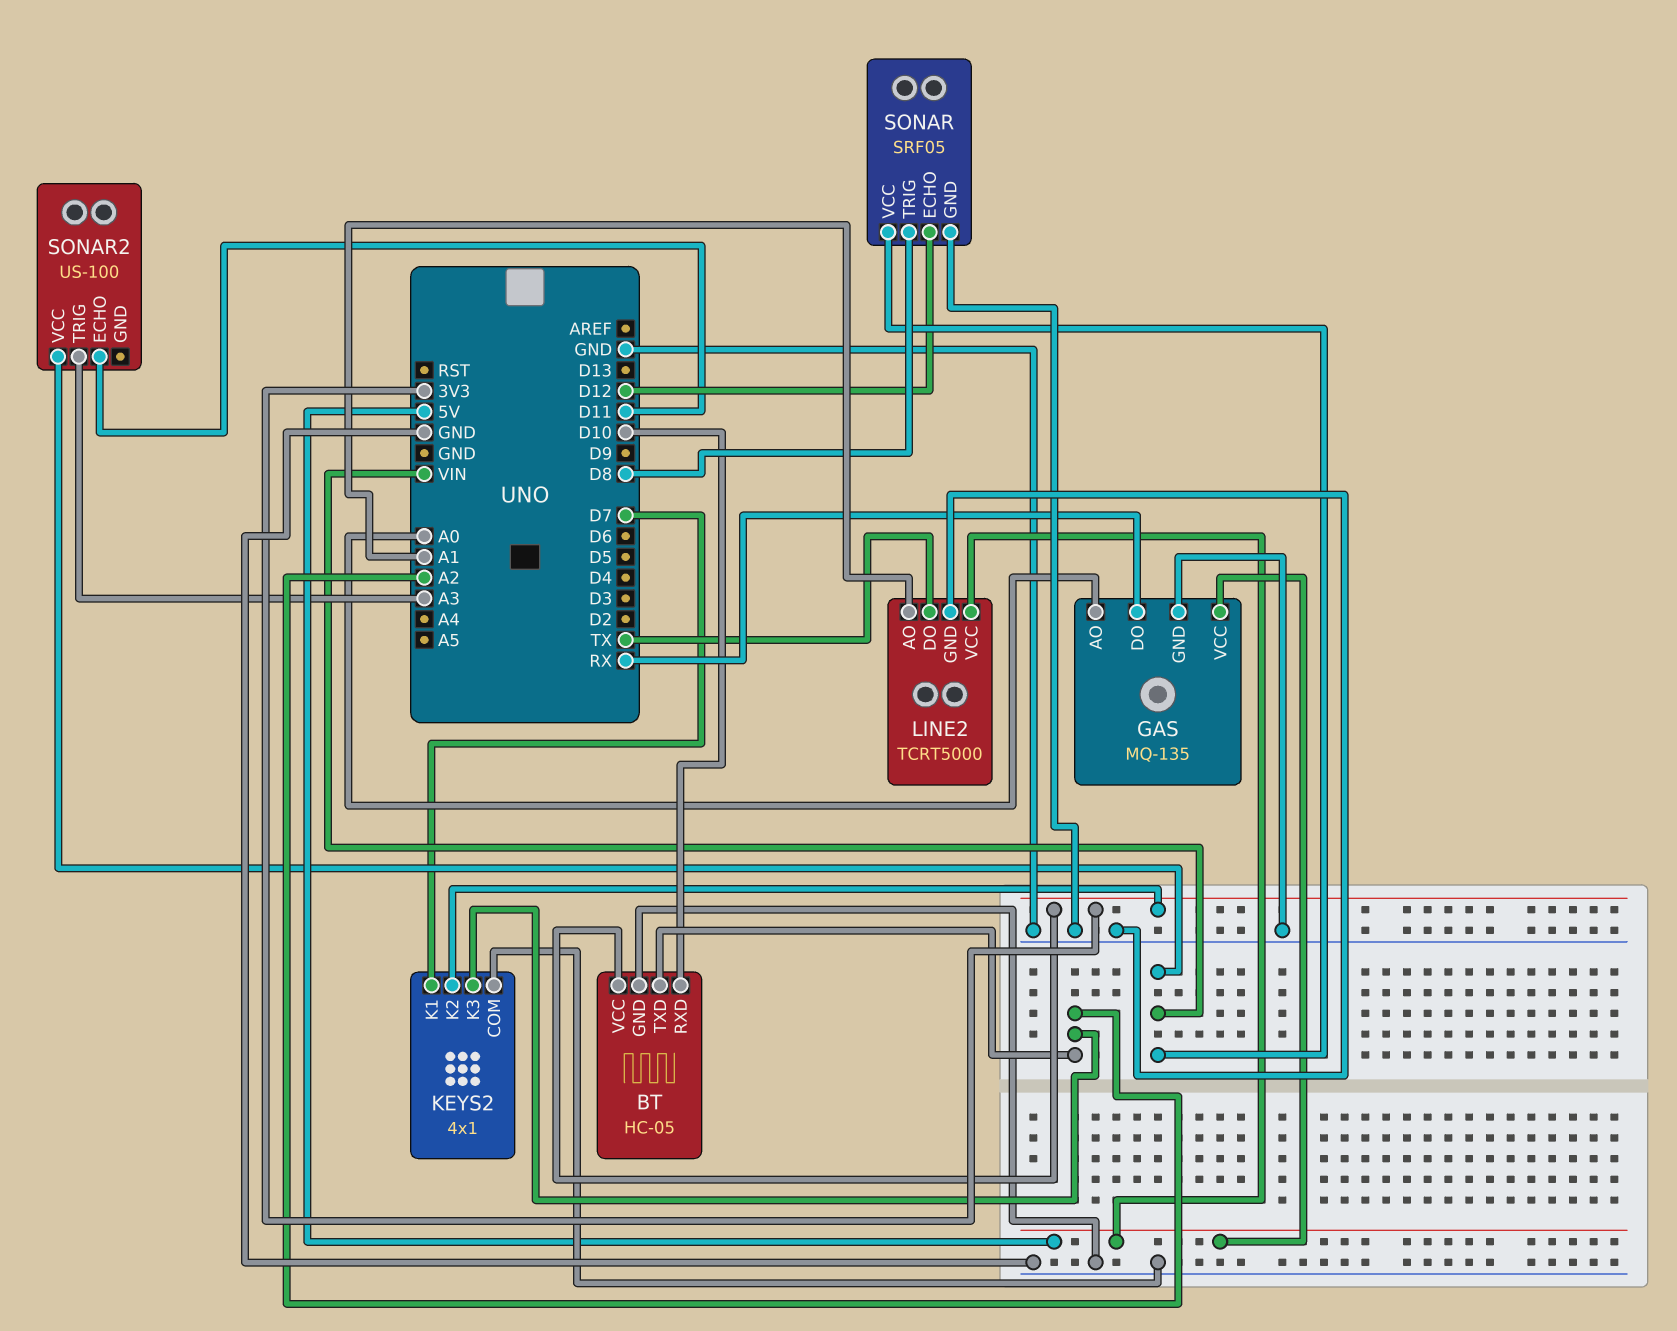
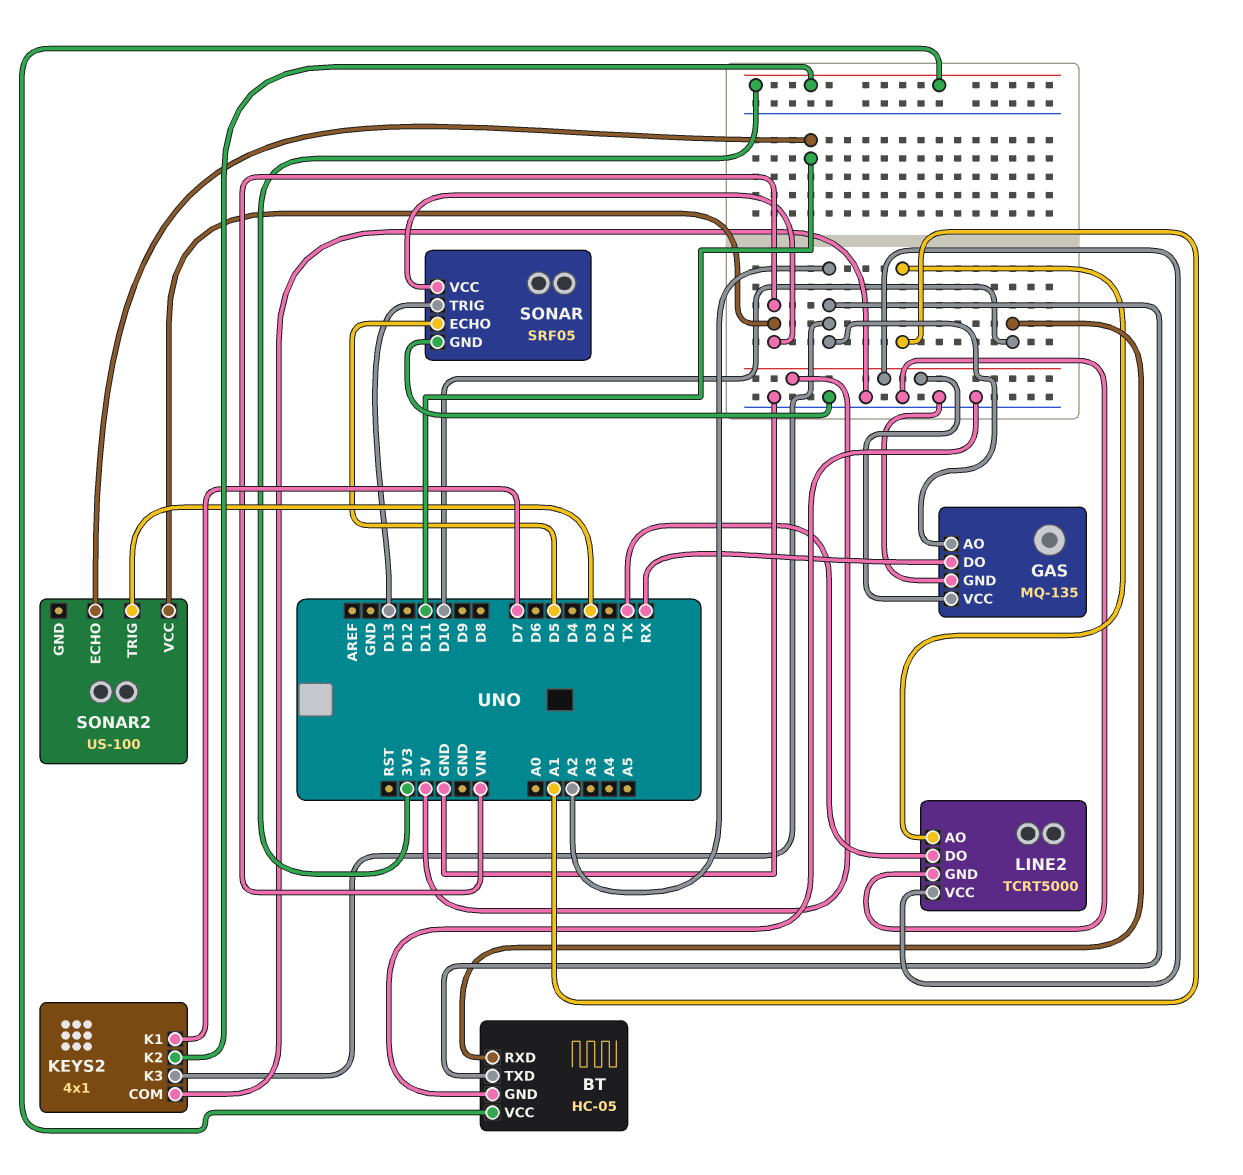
GAS pin AO: A0 -> A2
SONAR pin ECHO: D12 -> D5
SONAR pin TRIG: D8 -> D13
SONAR2 pin TRIG: A3 -> D3

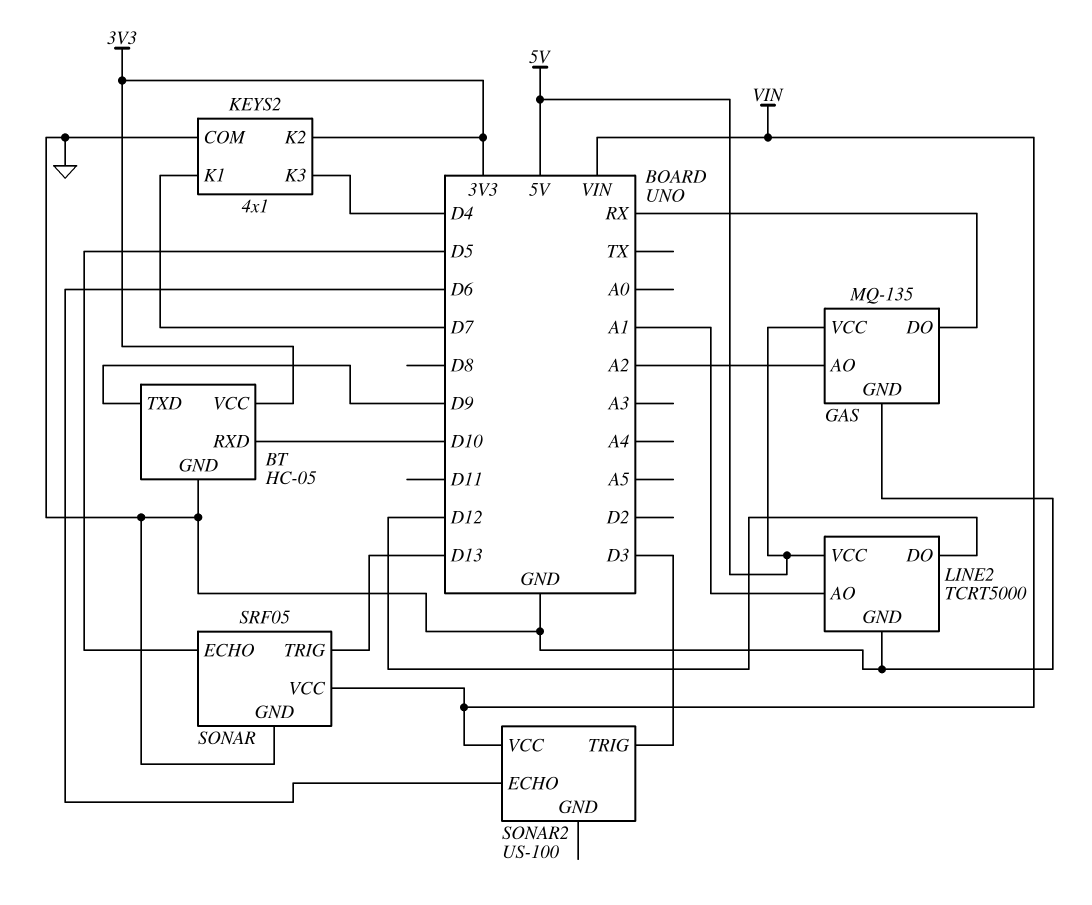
BT pin TXD: A2 -> D9
KEYS2 pin K3: A2 -> D4
LINE2 pin DO: TX -> D12
SONAR2 pin ECHO: D11 -> D6

